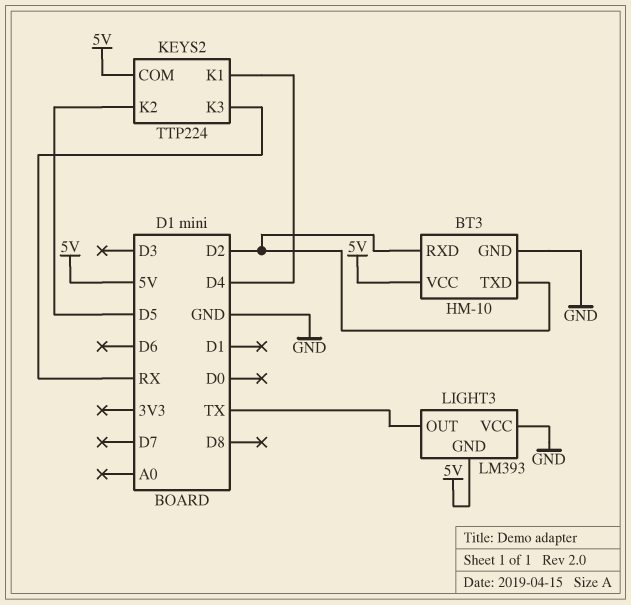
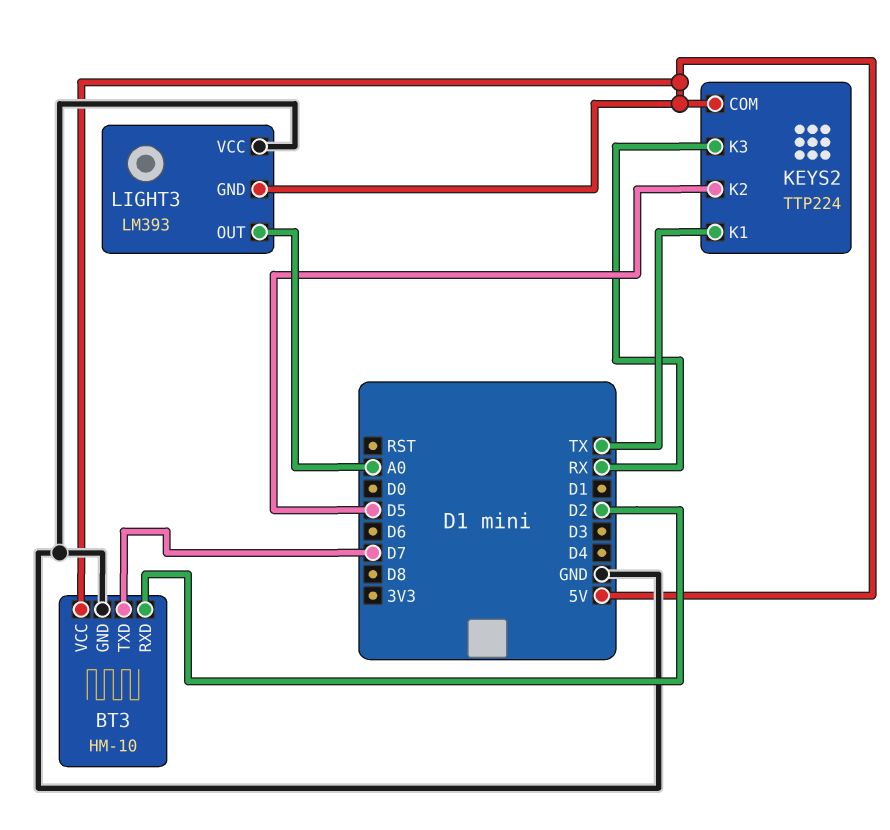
BT3 pin TXD: D2 -> D7
KEYS2 pin K1: D4 -> TX
LIGHT3 pin OUT: TX -> A0

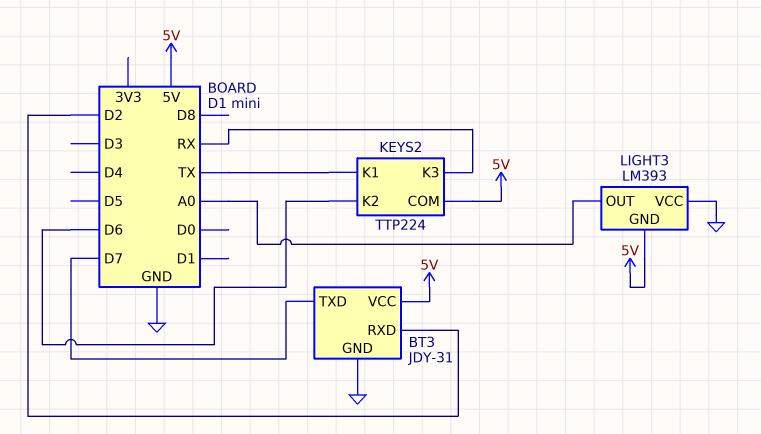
BT3: HM-10 -> JDY-31
KEYS2 pin K2: D5 -> D6

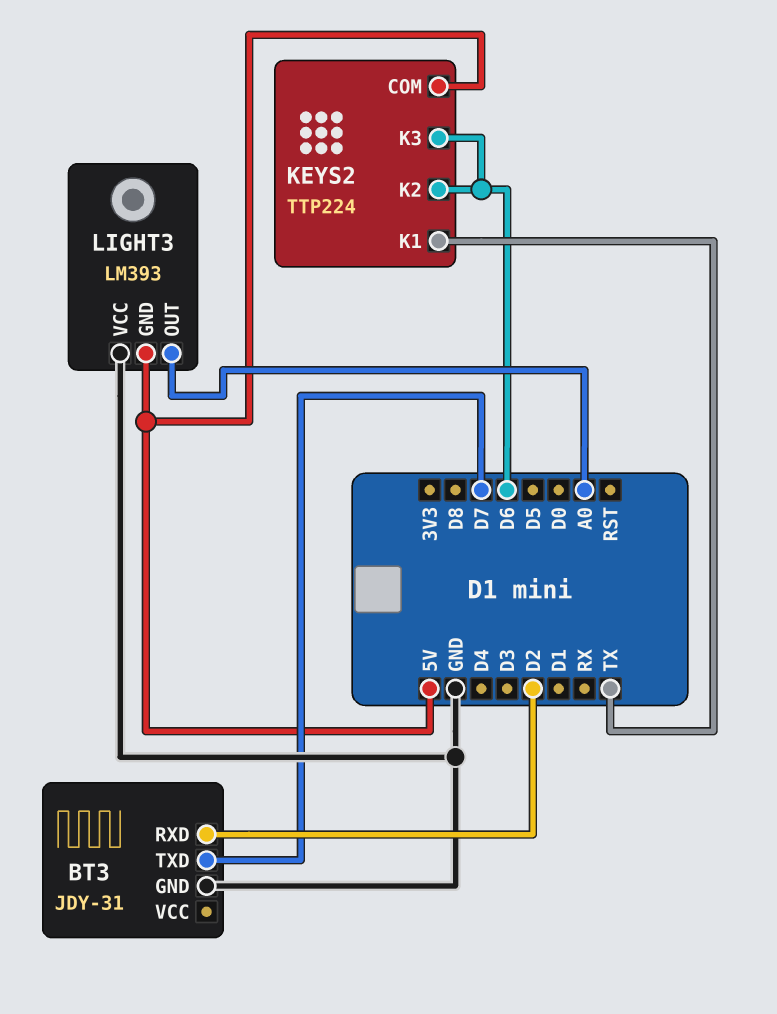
BT3 pin VCC: 5V -> none
KEYS2 pin K3: RX -> D6

